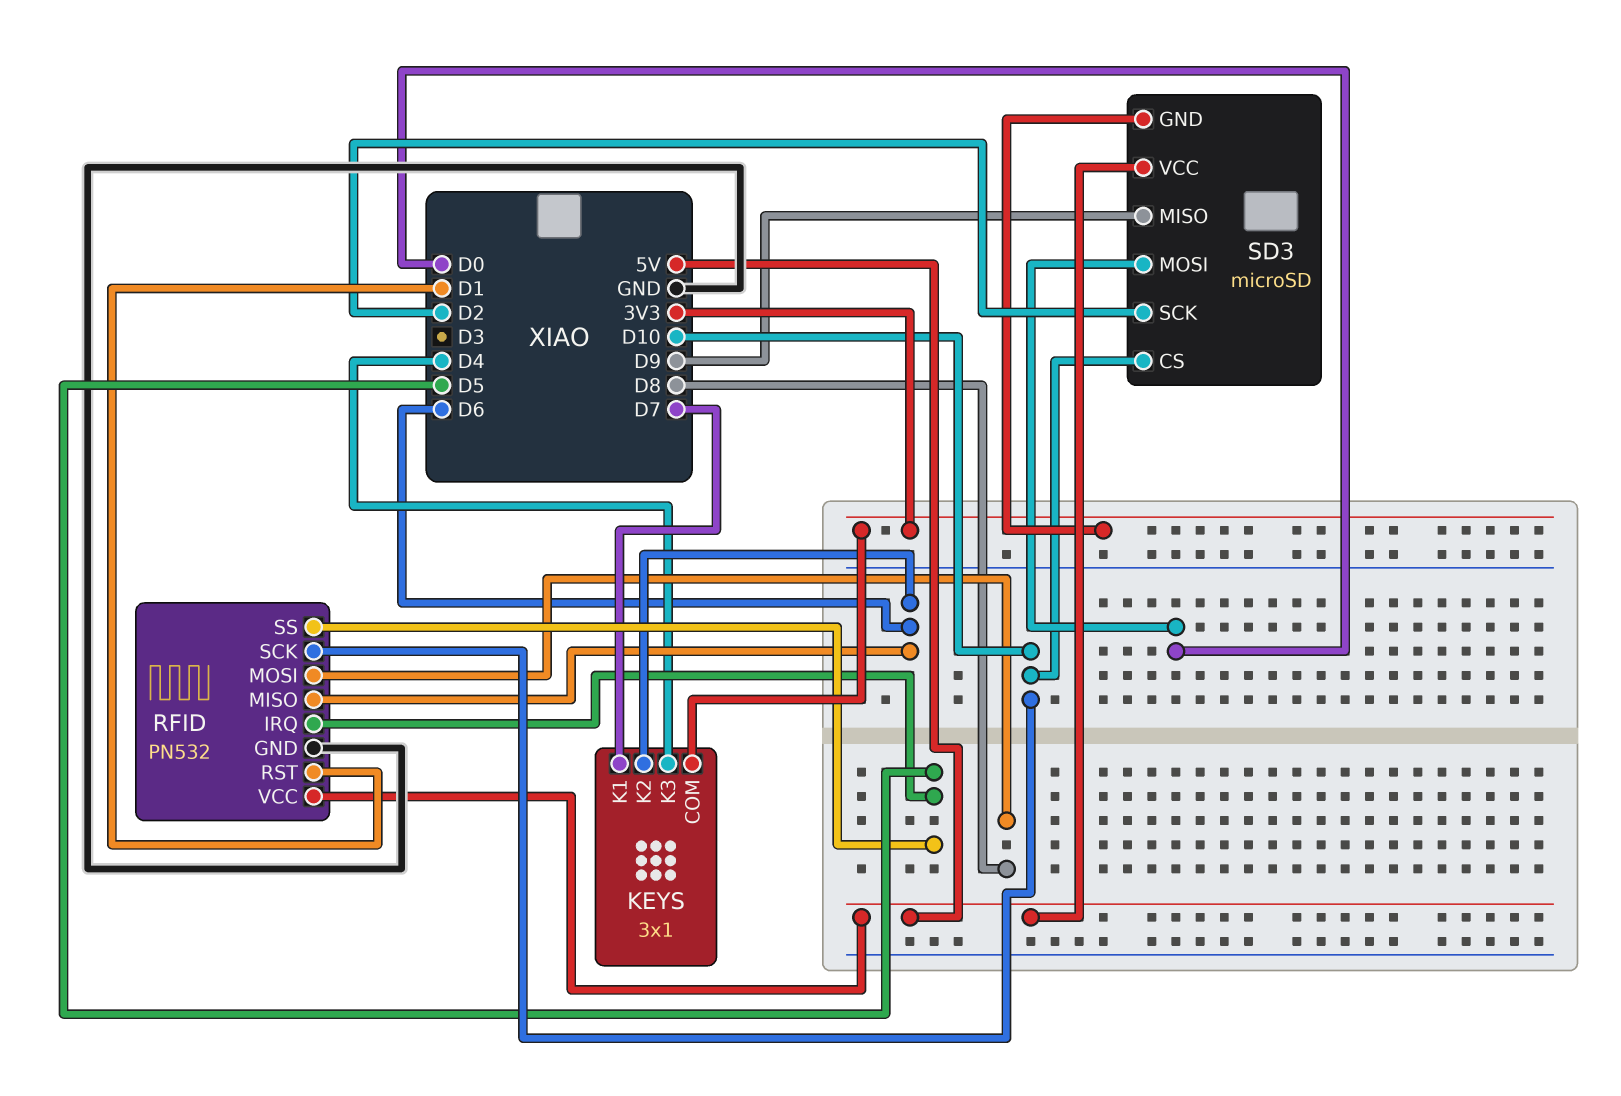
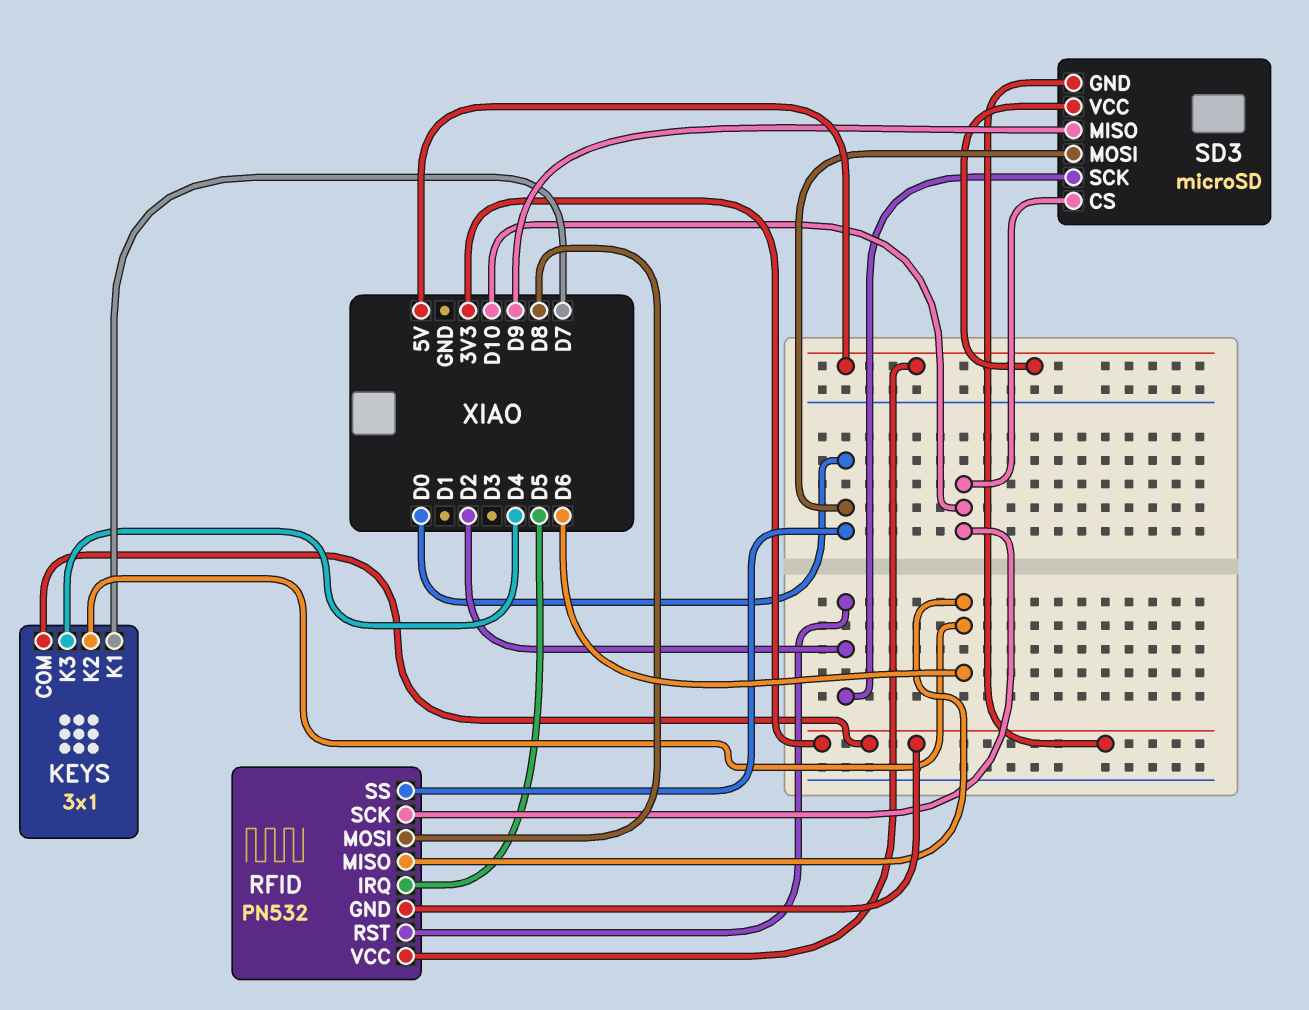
RFID pin GND: GND -> 3V3
RFID pin RST: D1 -> D2
RFID pin SS: D5 -> D0

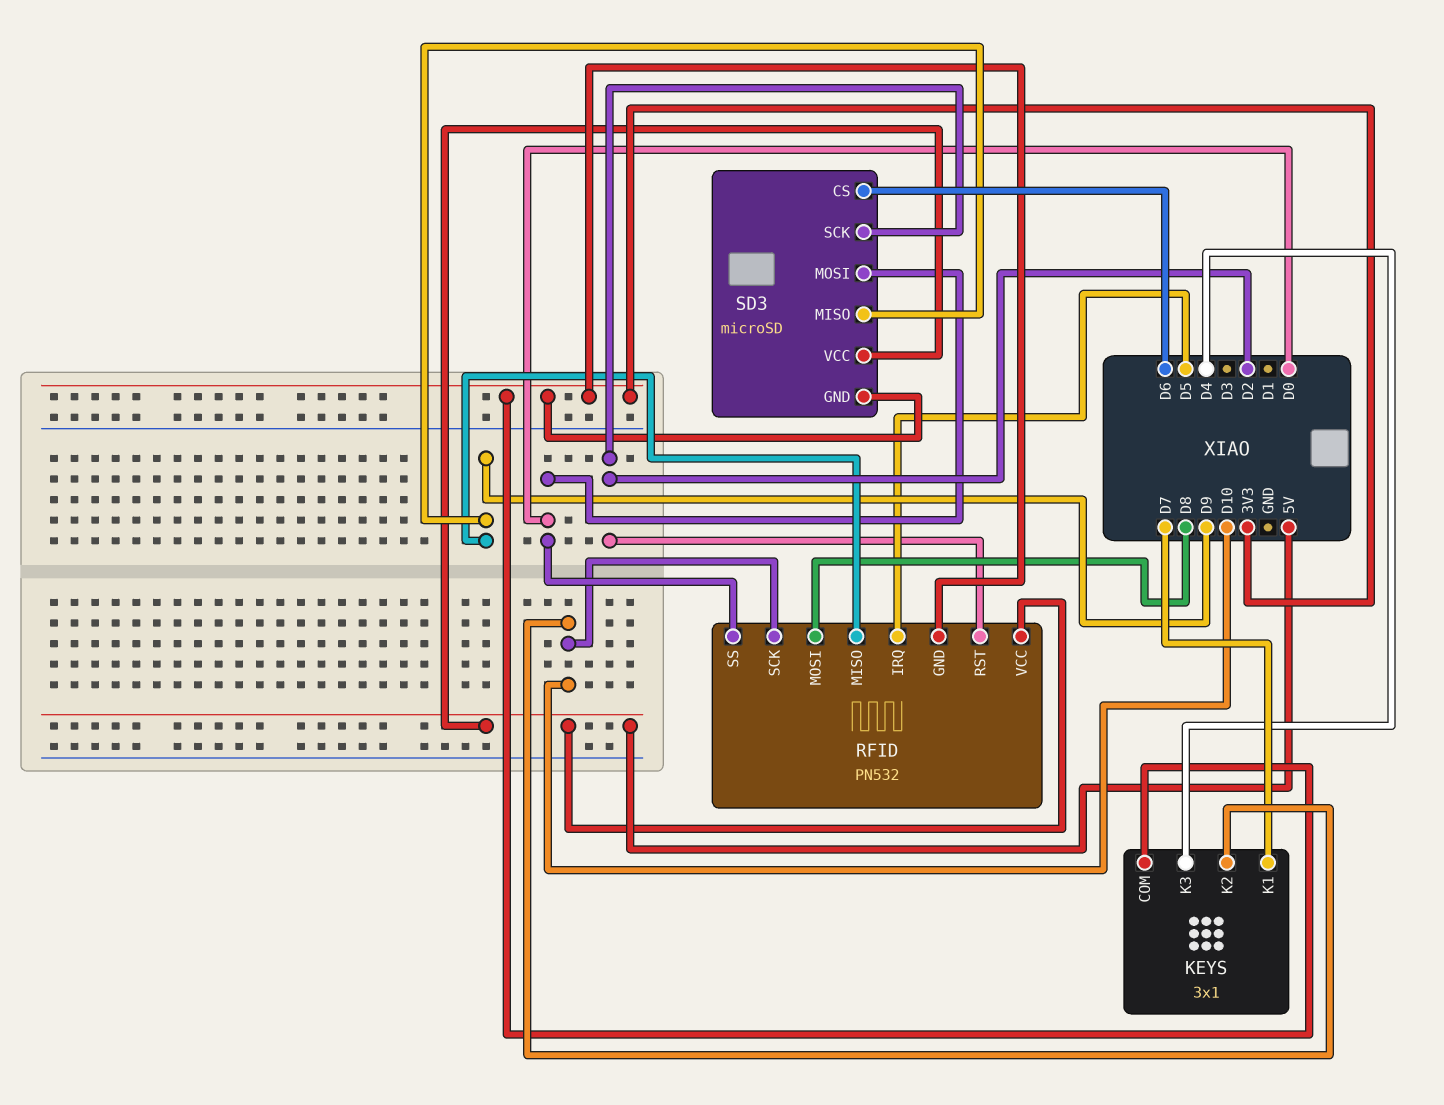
KEYS pin K2: D6 -> D10
RFID pin MISO: D6 -> D9
SD3 pin CS: D10 -> D6

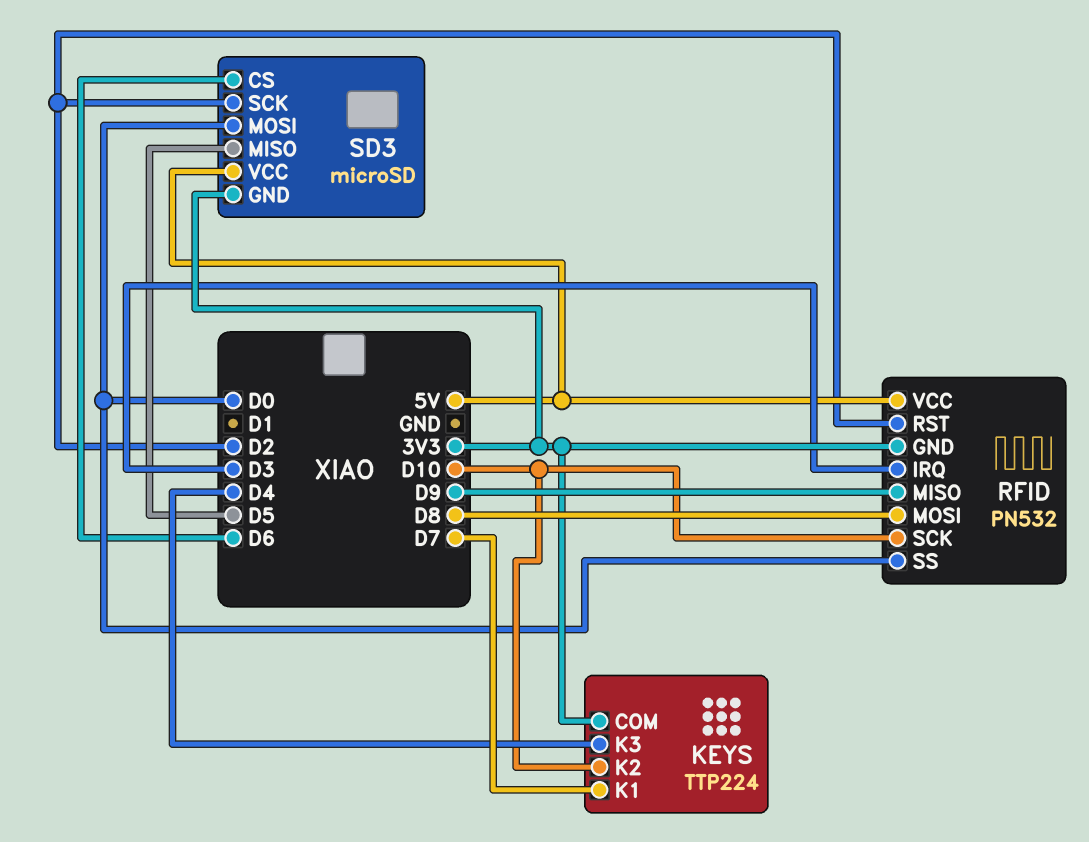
KEYS: 3x1 -> TTP224
RFID pin IRQ: D5 -> D3
SD3 pin MISO: D9 -> D5

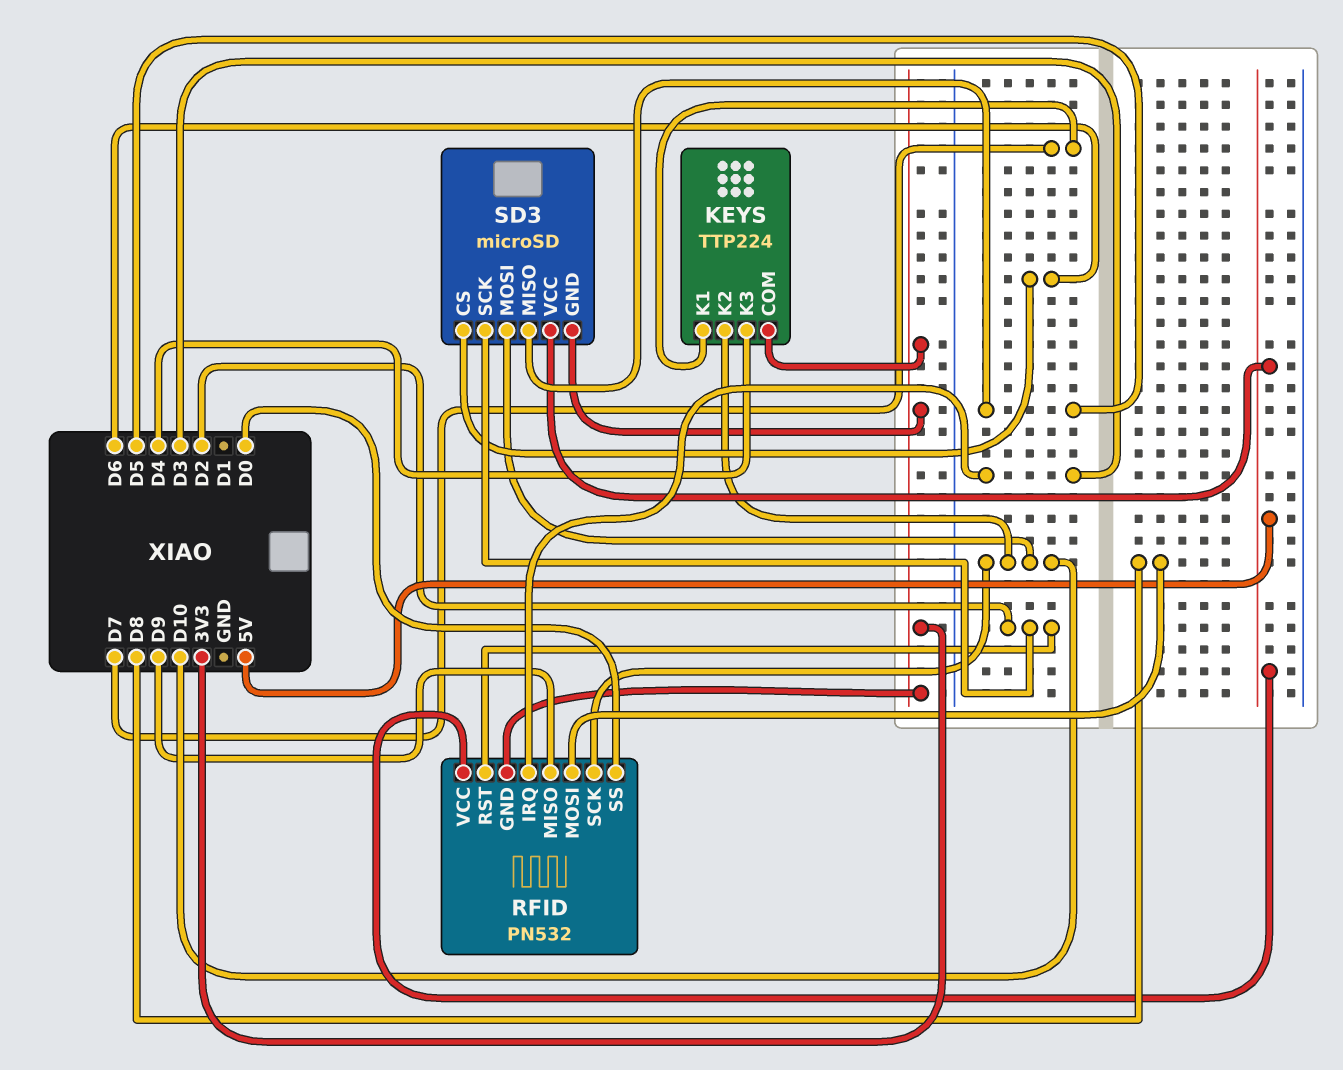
SD3 pin MOSI: D0 -> D10

